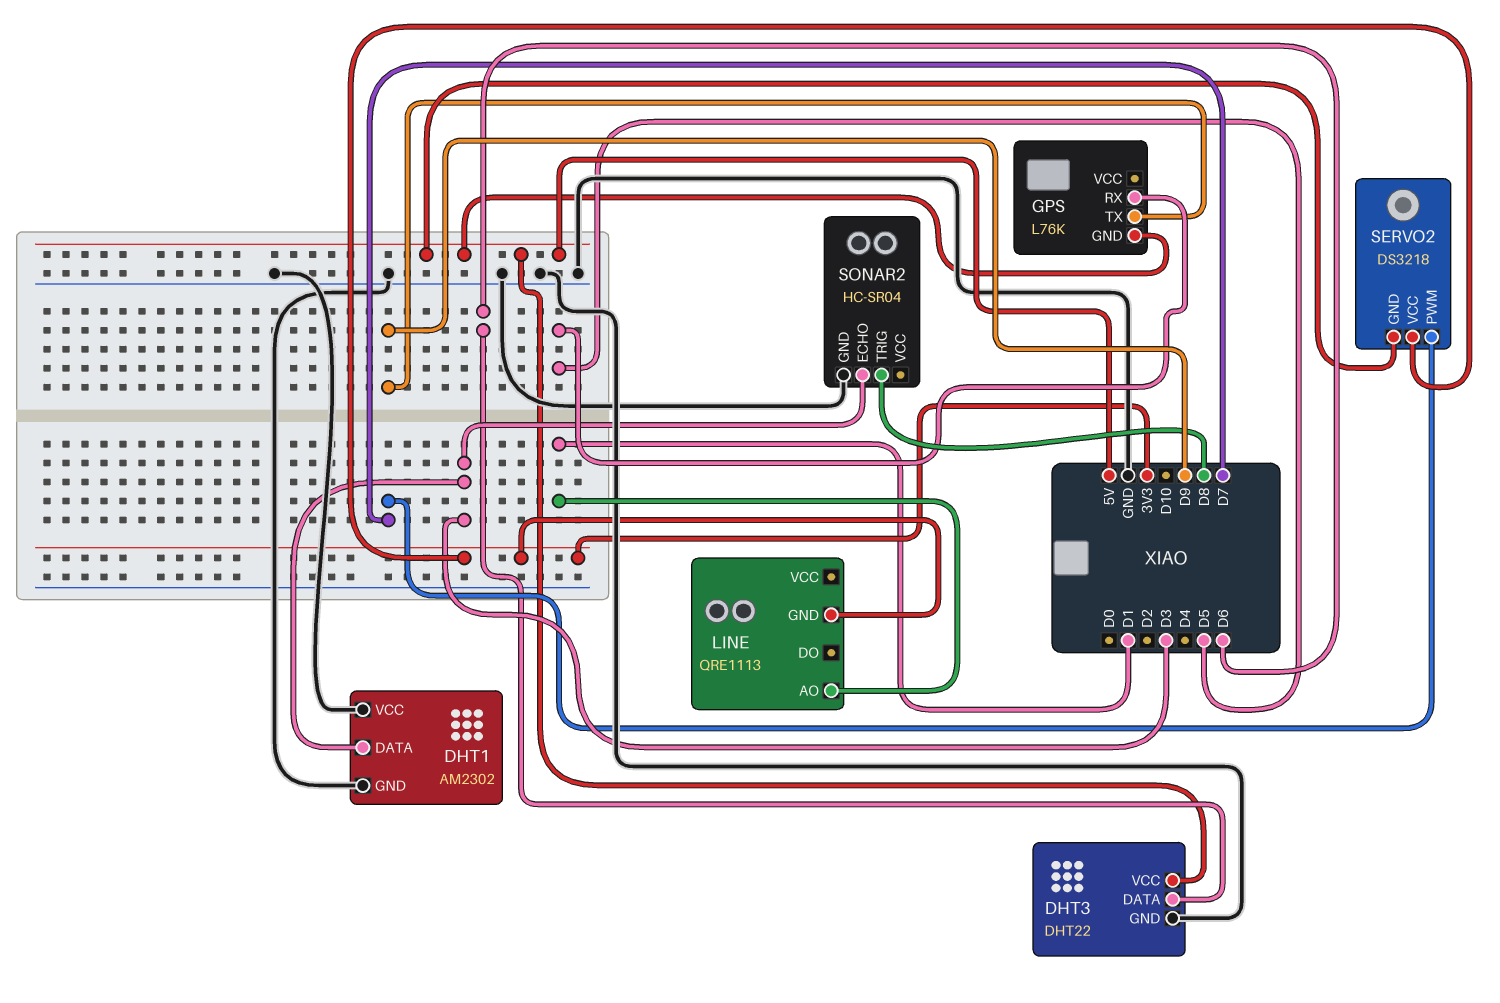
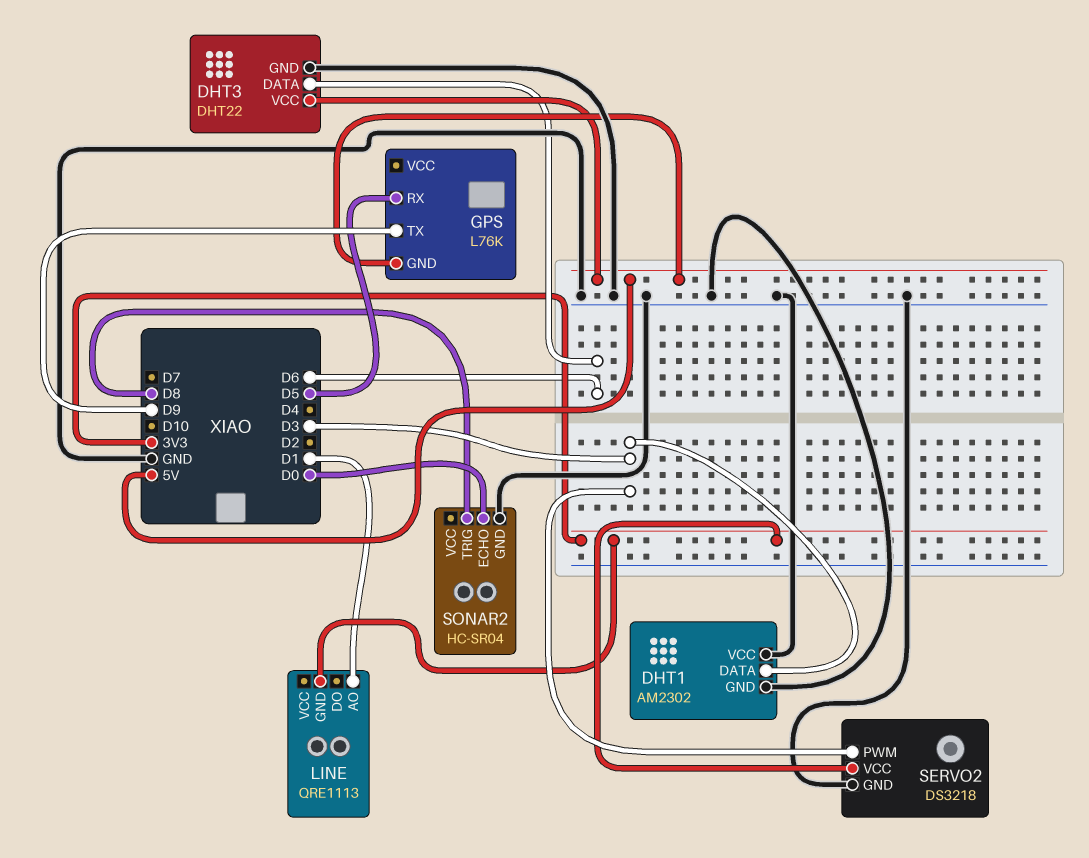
SERVO2 pin GND: 5V -> GND
SERVO2 pin PWM: D7 -> D3
SONAR2 pin ECHO: D3 -> D0

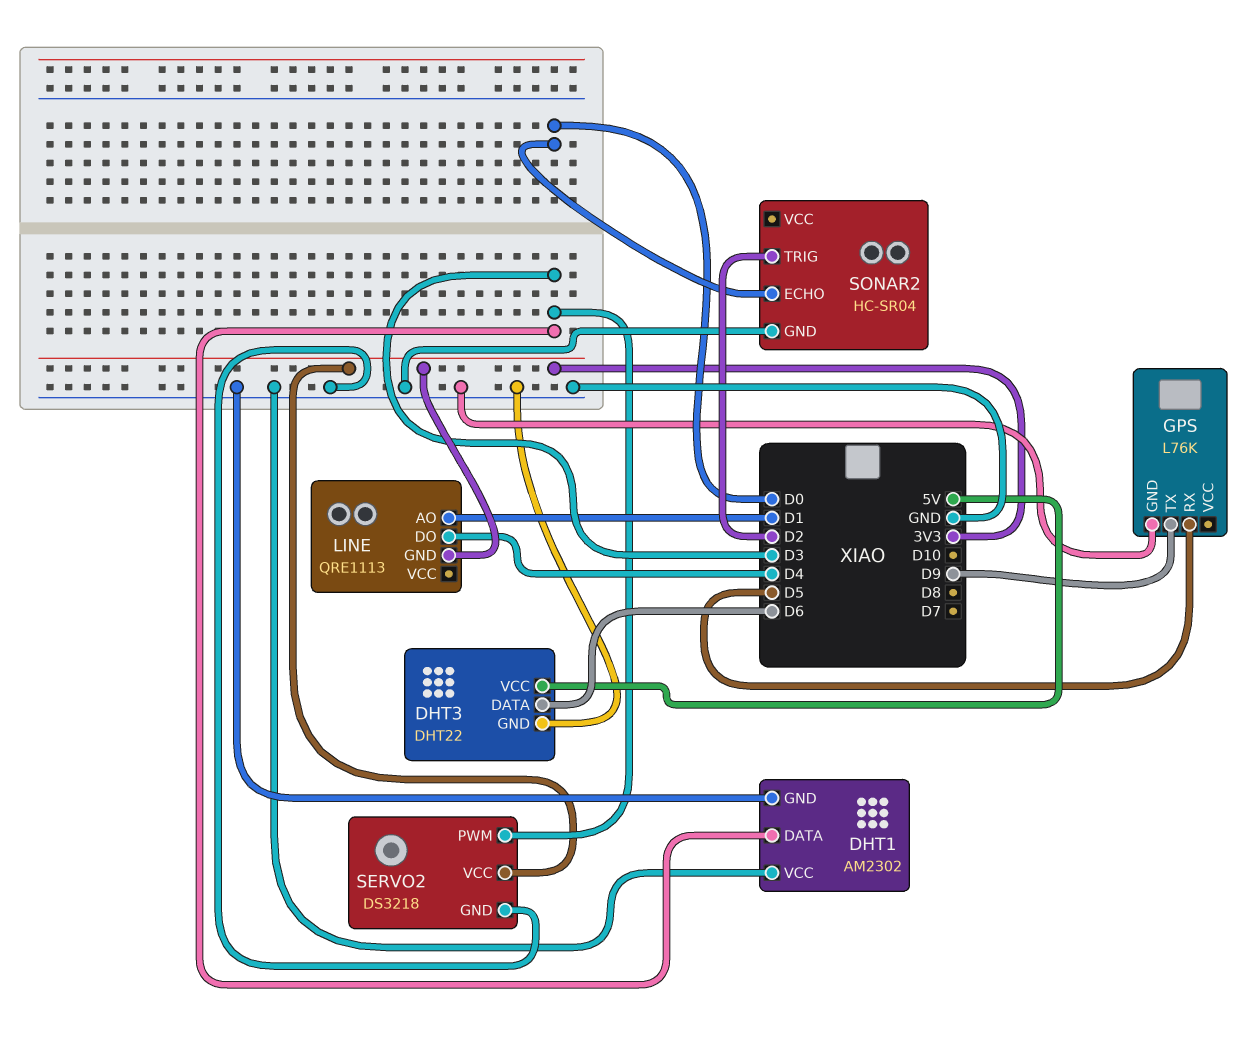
GPS pin GND: 5V -> GND
LINE pin DO: none -> D4
SONAR2 pin TRIG: D8 -> D2

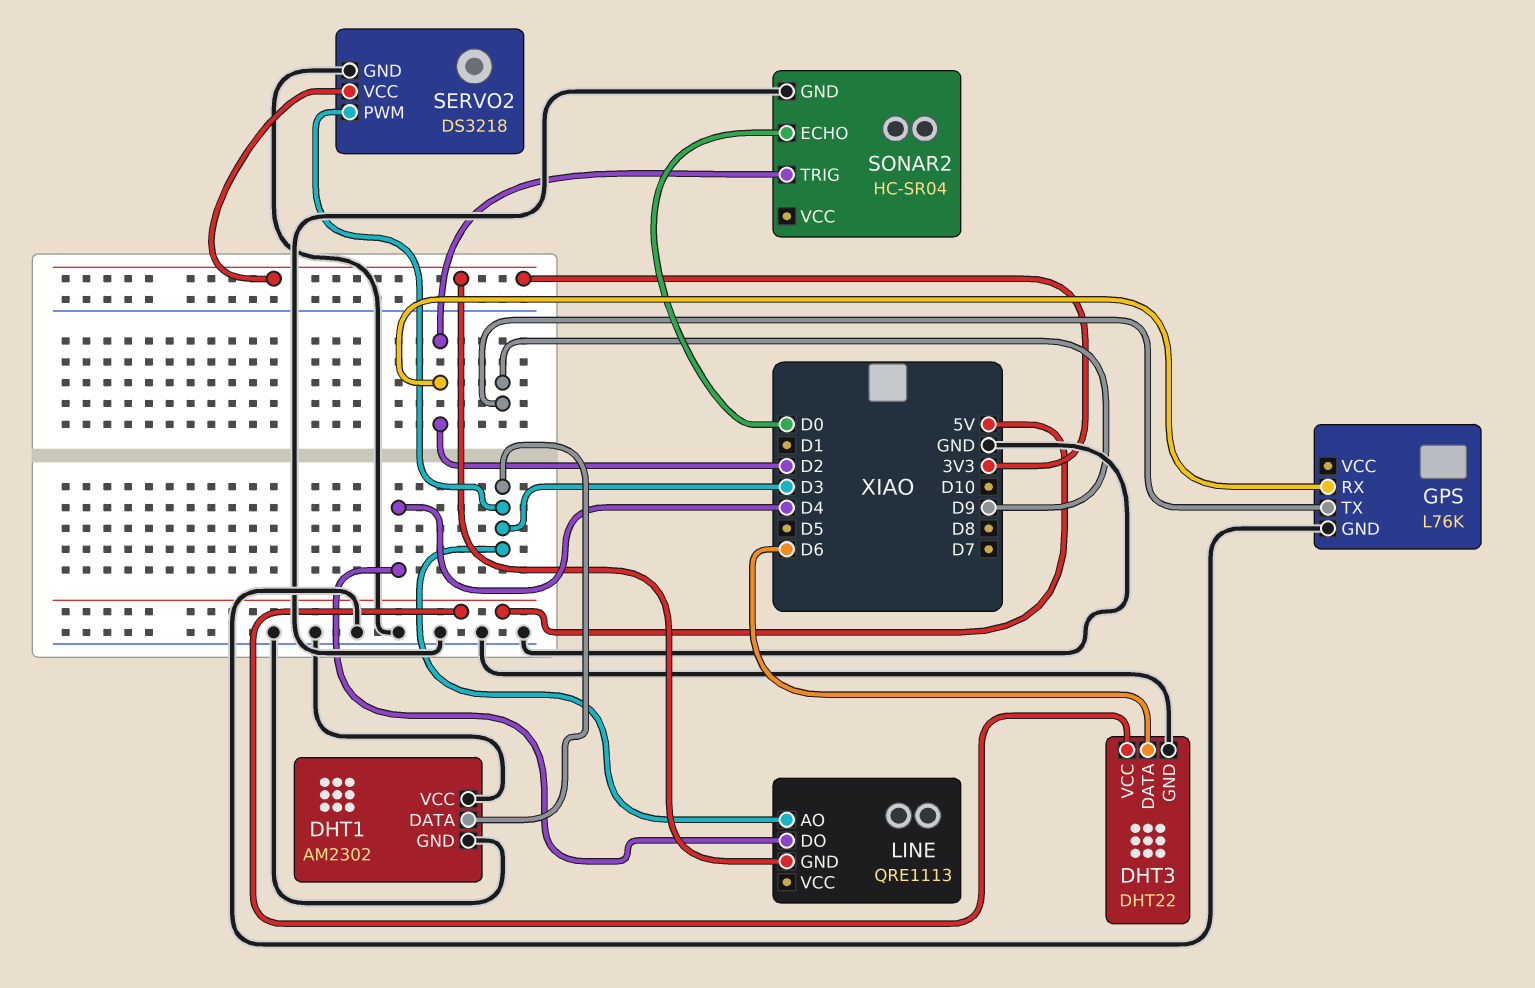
GPS pin RX: D5 -> D2
LINE pin AO: D1 -> D3

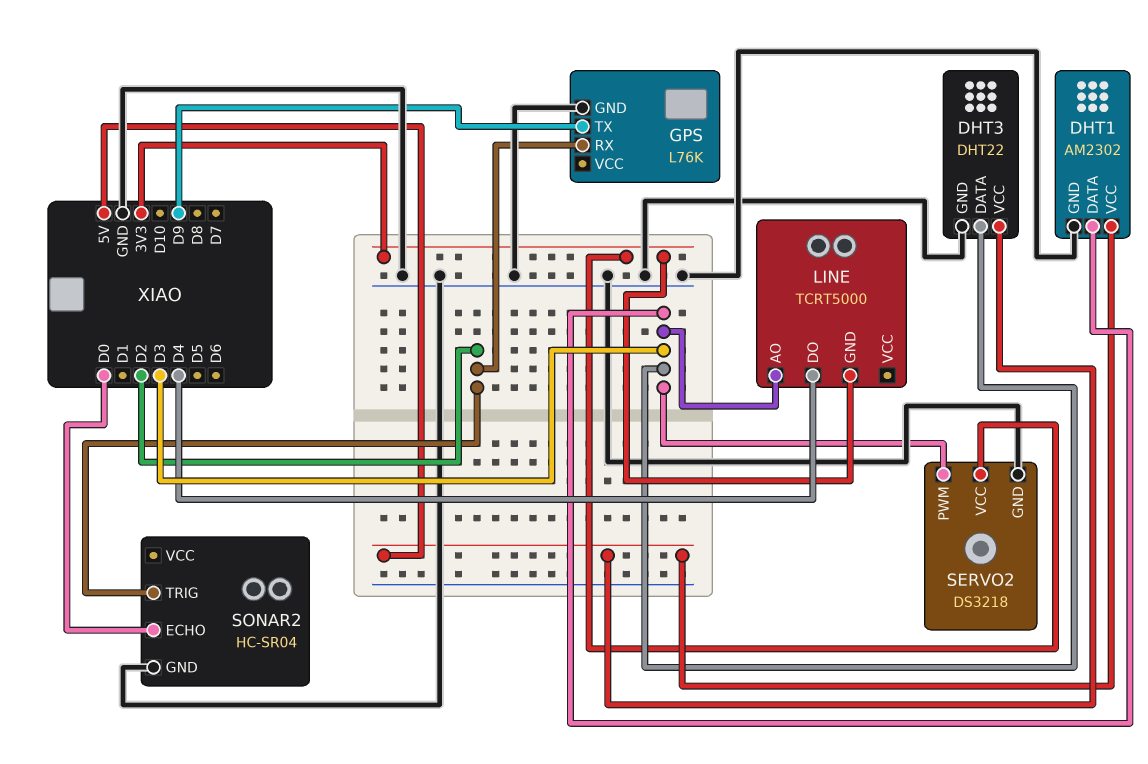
DHT1 pin VCC: GND -> 5V
DHT3 pin DATA: D6 -> D3
LINE: QRE1113 -> TCRT5000

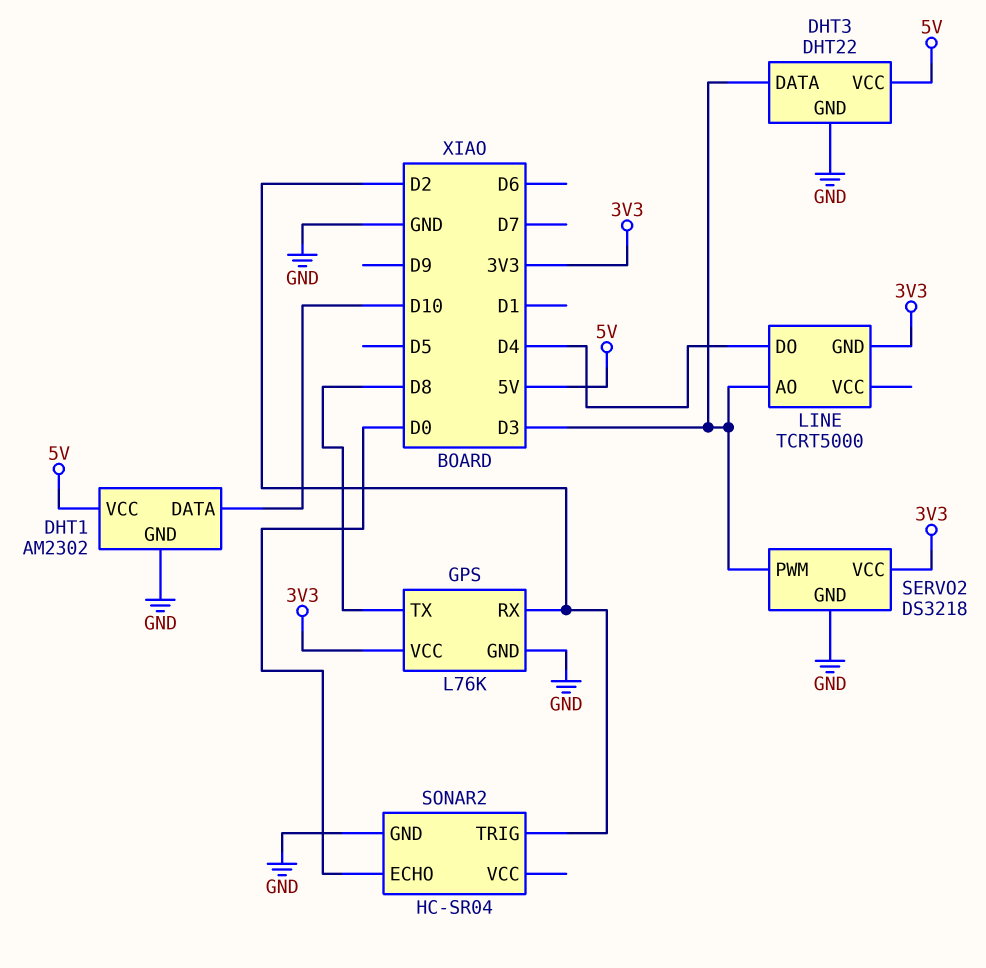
DHT1 pin DATA: D3 -> D10
GPS pin TX: D9 -> D8
GPS pin VCC: none -> 3V3

